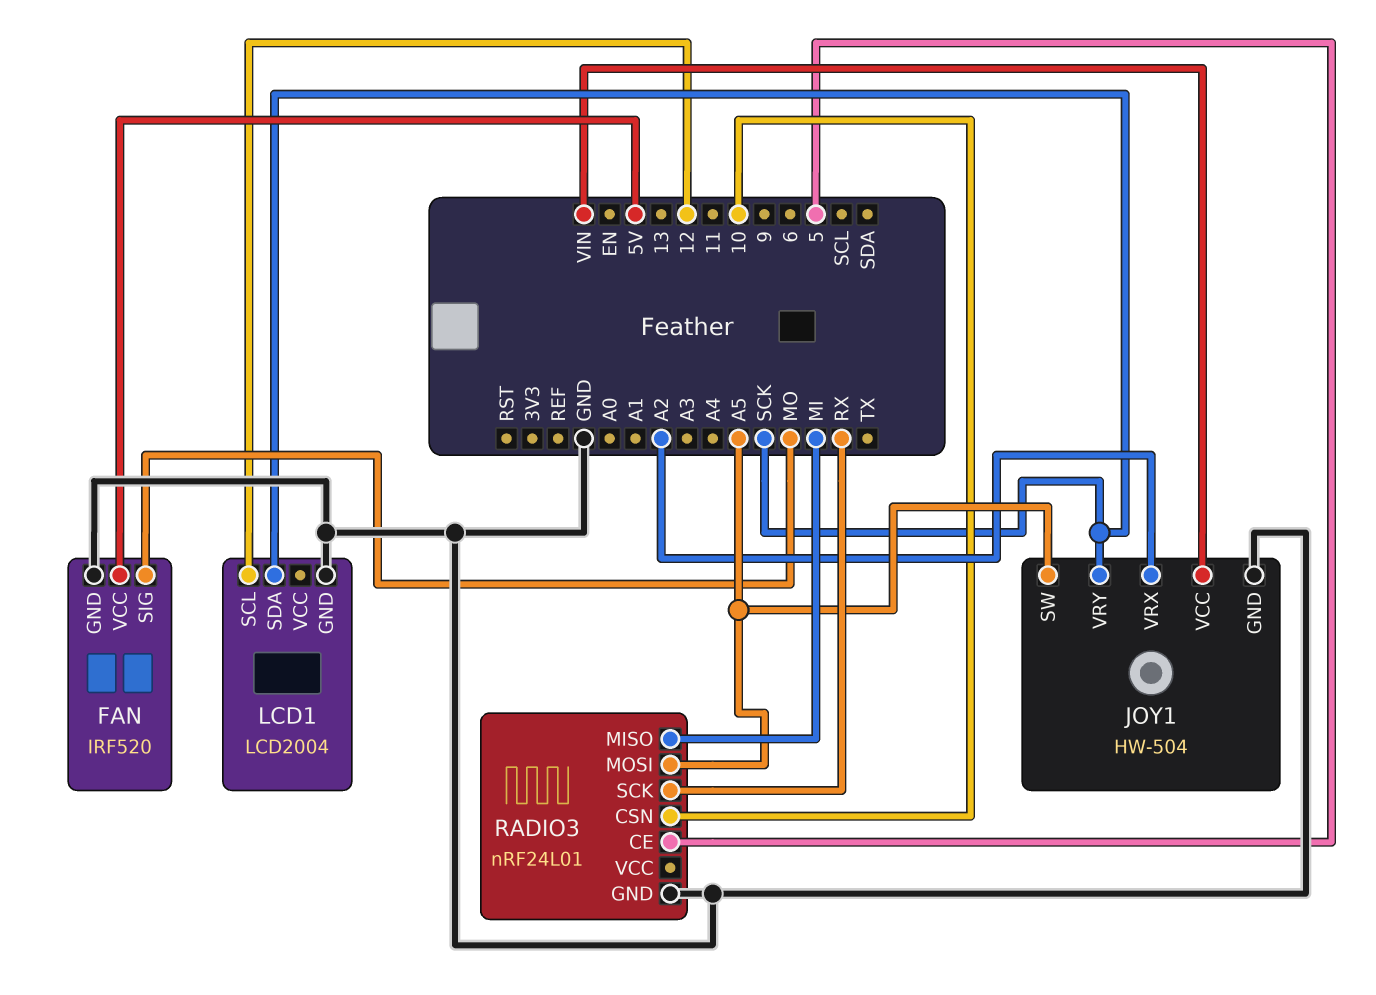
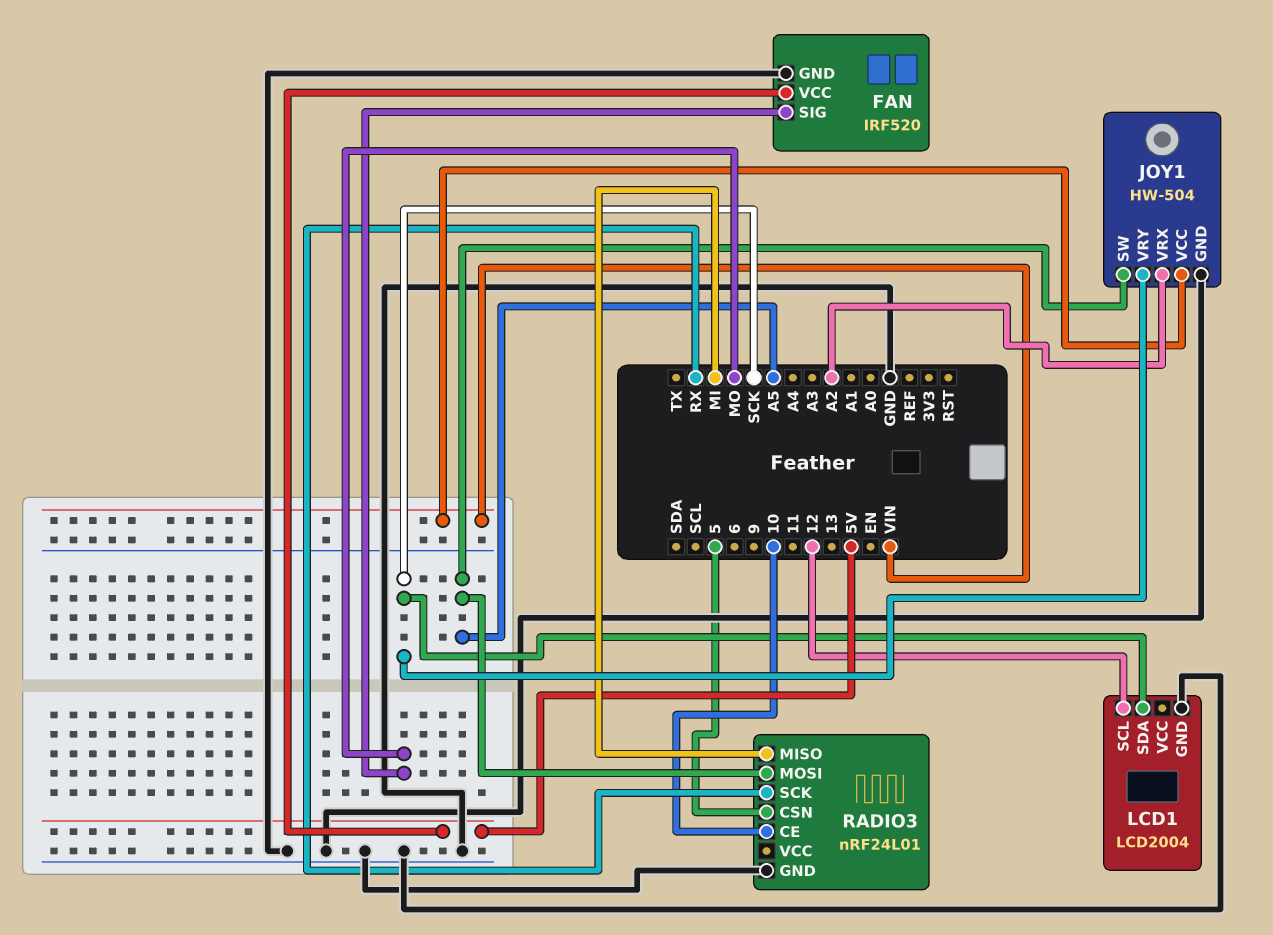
RADIO3 pin CE: 5 -> 10
RADIO3 pin CSN: 10 -> 5

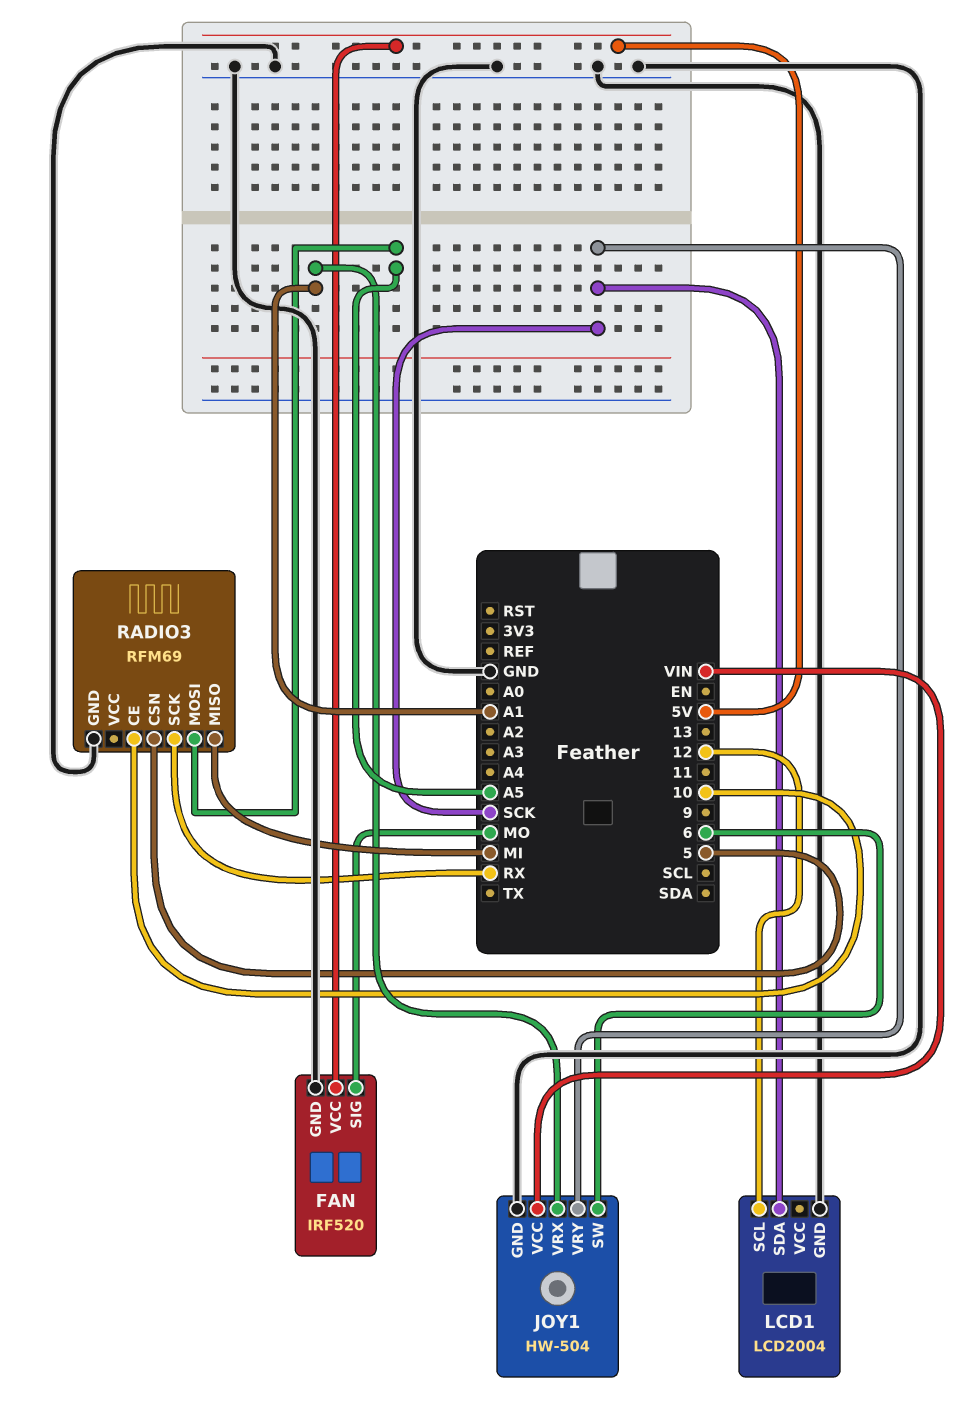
JOY1 pin SW: A5 -> 6
JOY1 pin VRX: A2 -> A1
RADIO3: nRF24L01 -> RFM69

